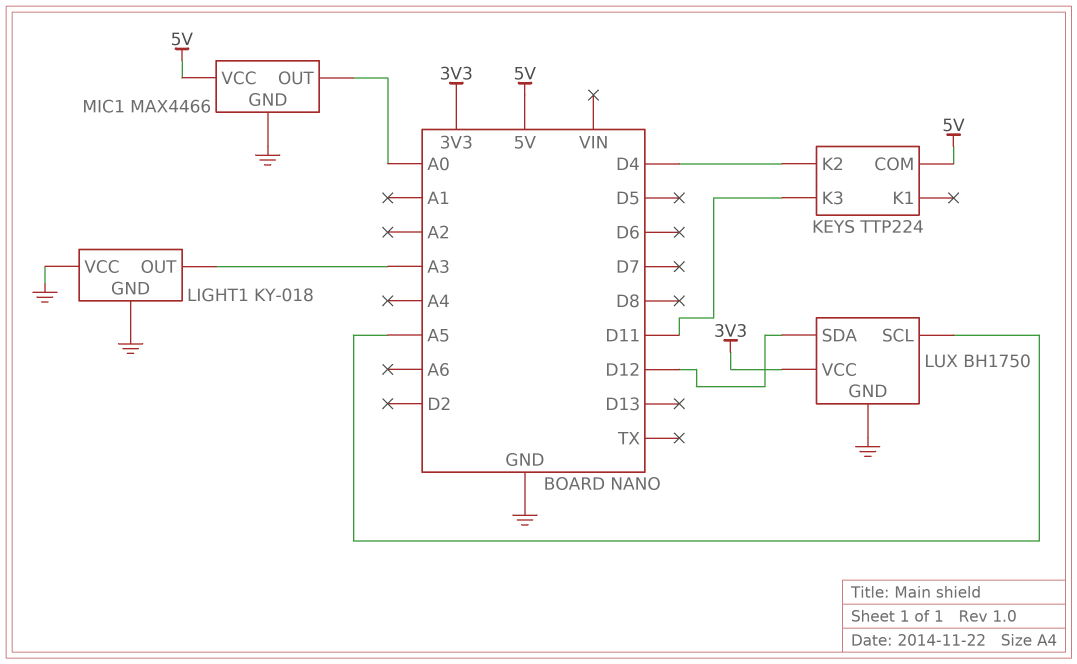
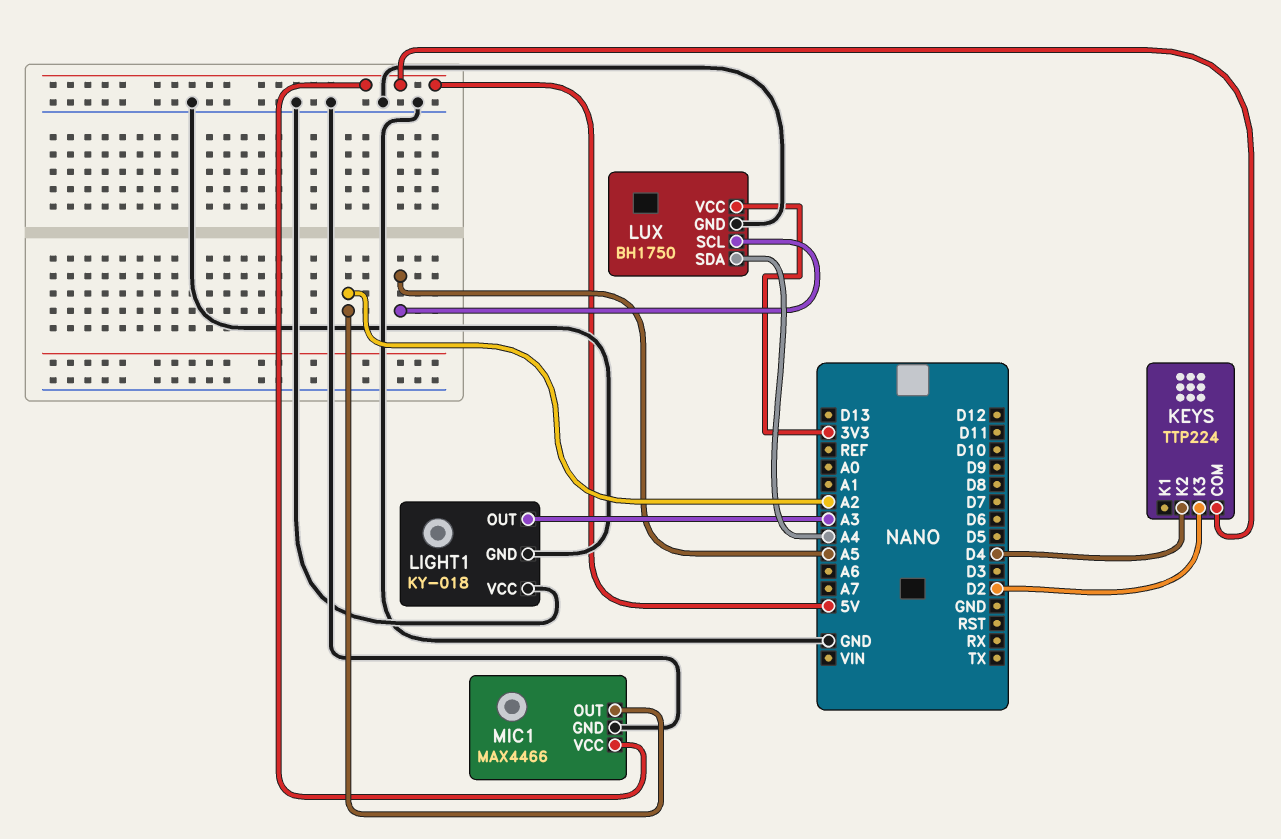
KEYS pin K3: D11 -> D2
LUX pin SDA: D12 -> A4
MIC1 pin OUT: A0 -> A2

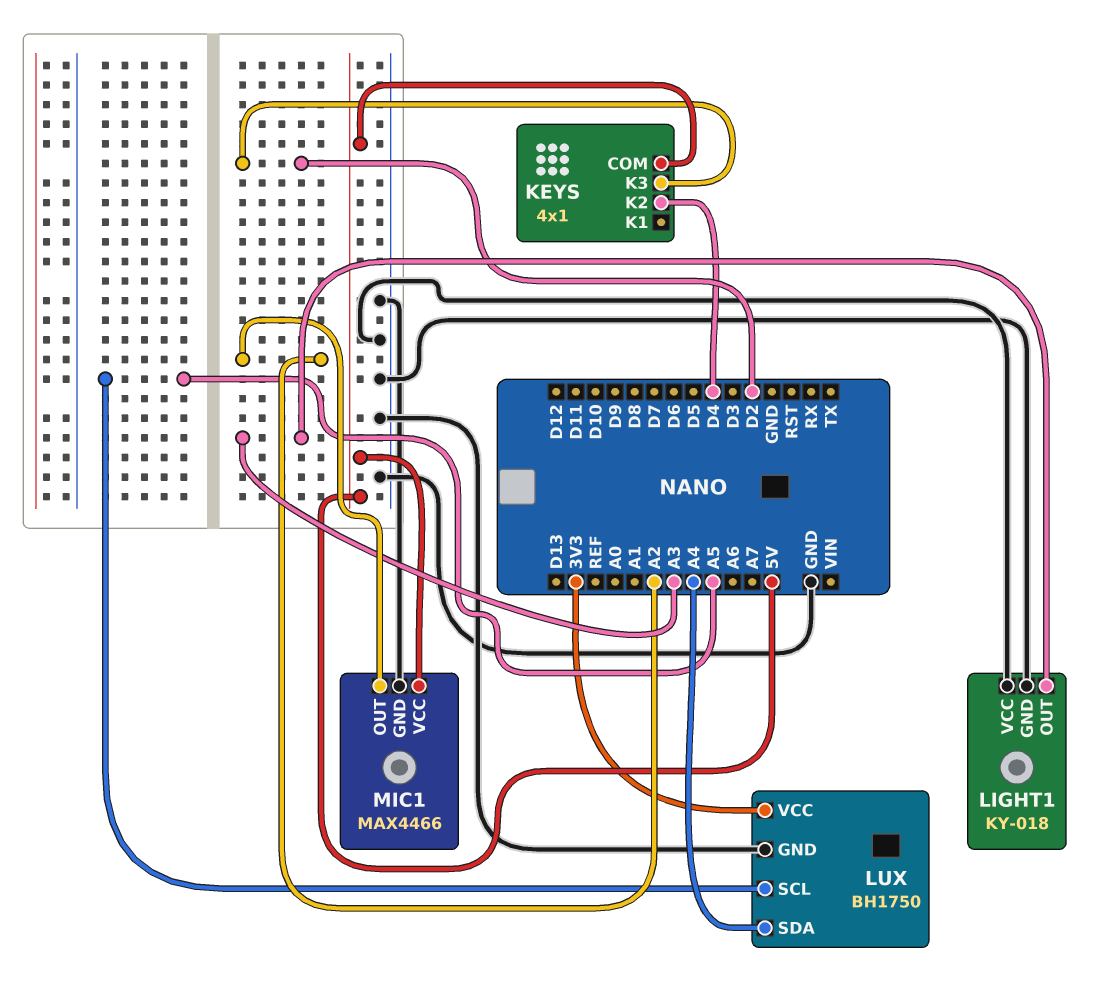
KEYS: TTP224 -> 4x1

